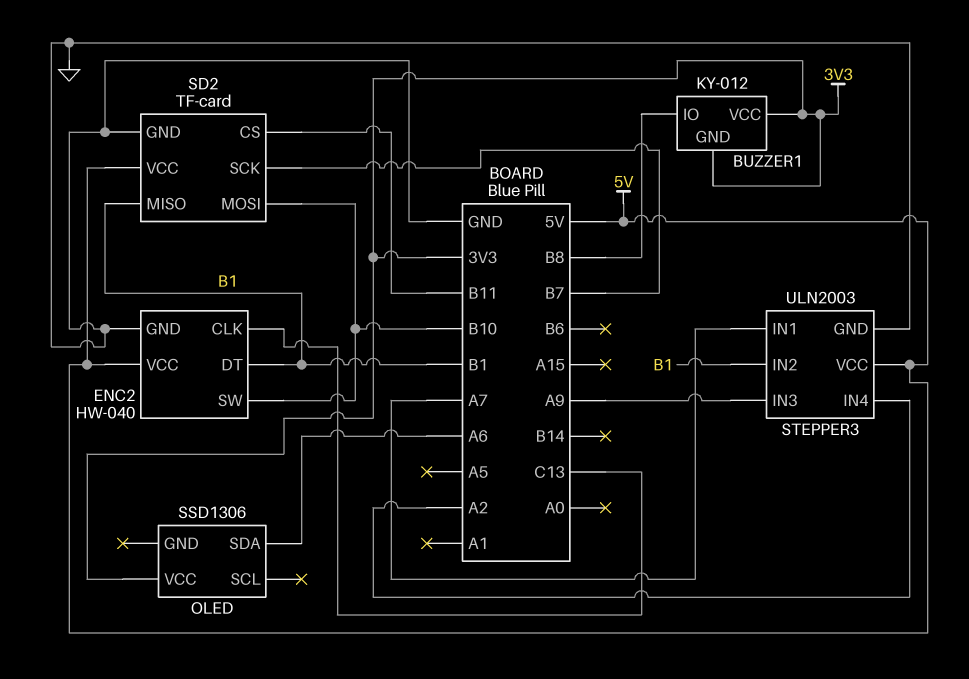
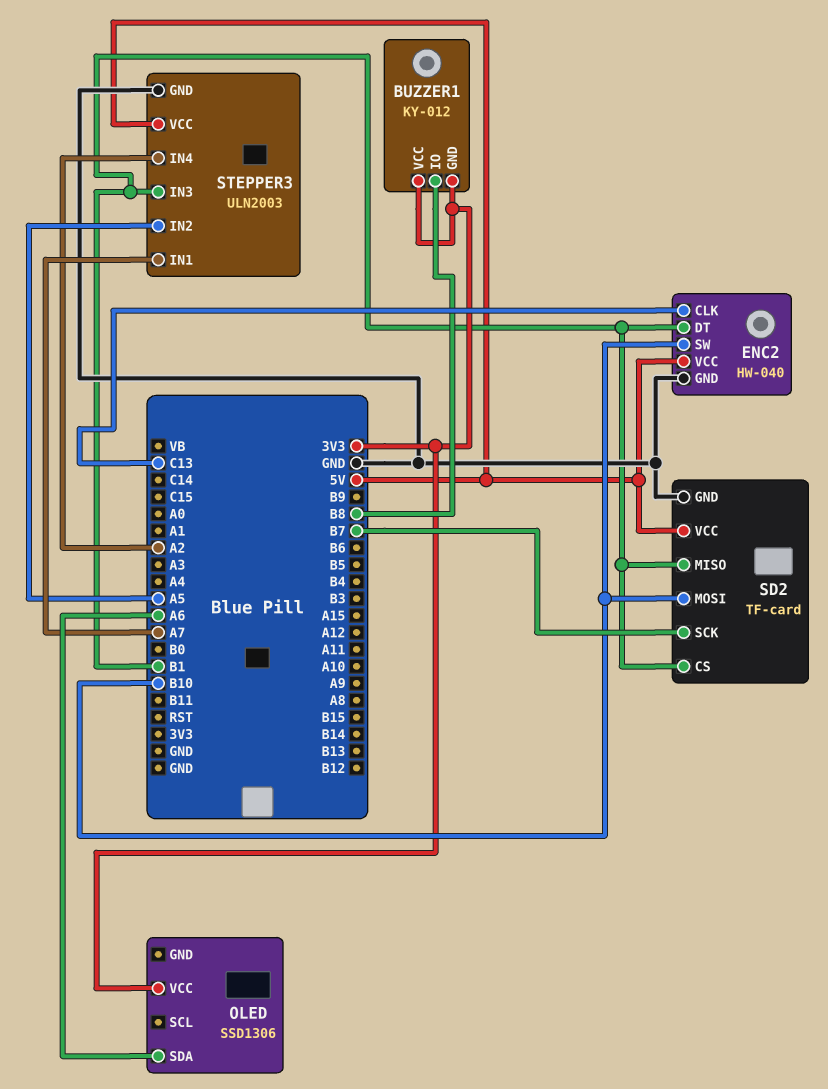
SD2 pin CS: B11 -> B1
STEPPER3 pin IN2: B1 -> A5
STEPPER3 pin IN3: A9 -> B1

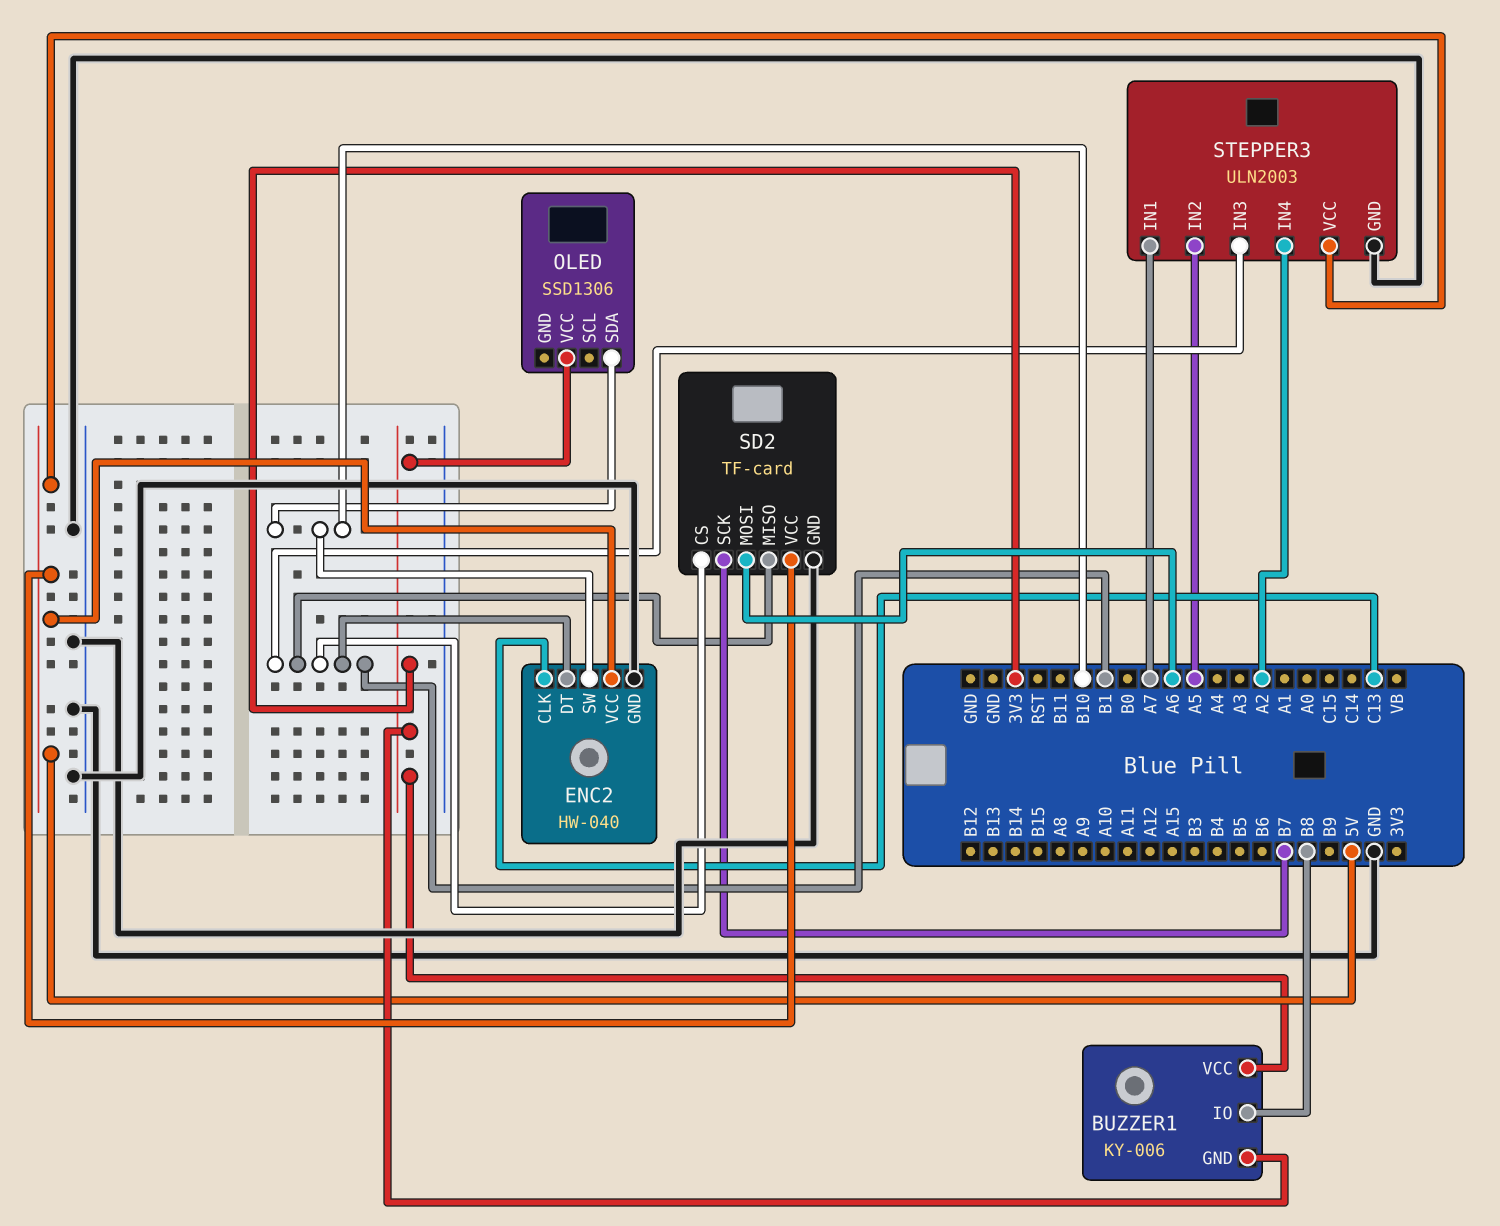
BUZZER1: KY-012 -> KY-006
OLED pin SDA: A6 -> B10
SD2 pin MOSI: B10 -> A6

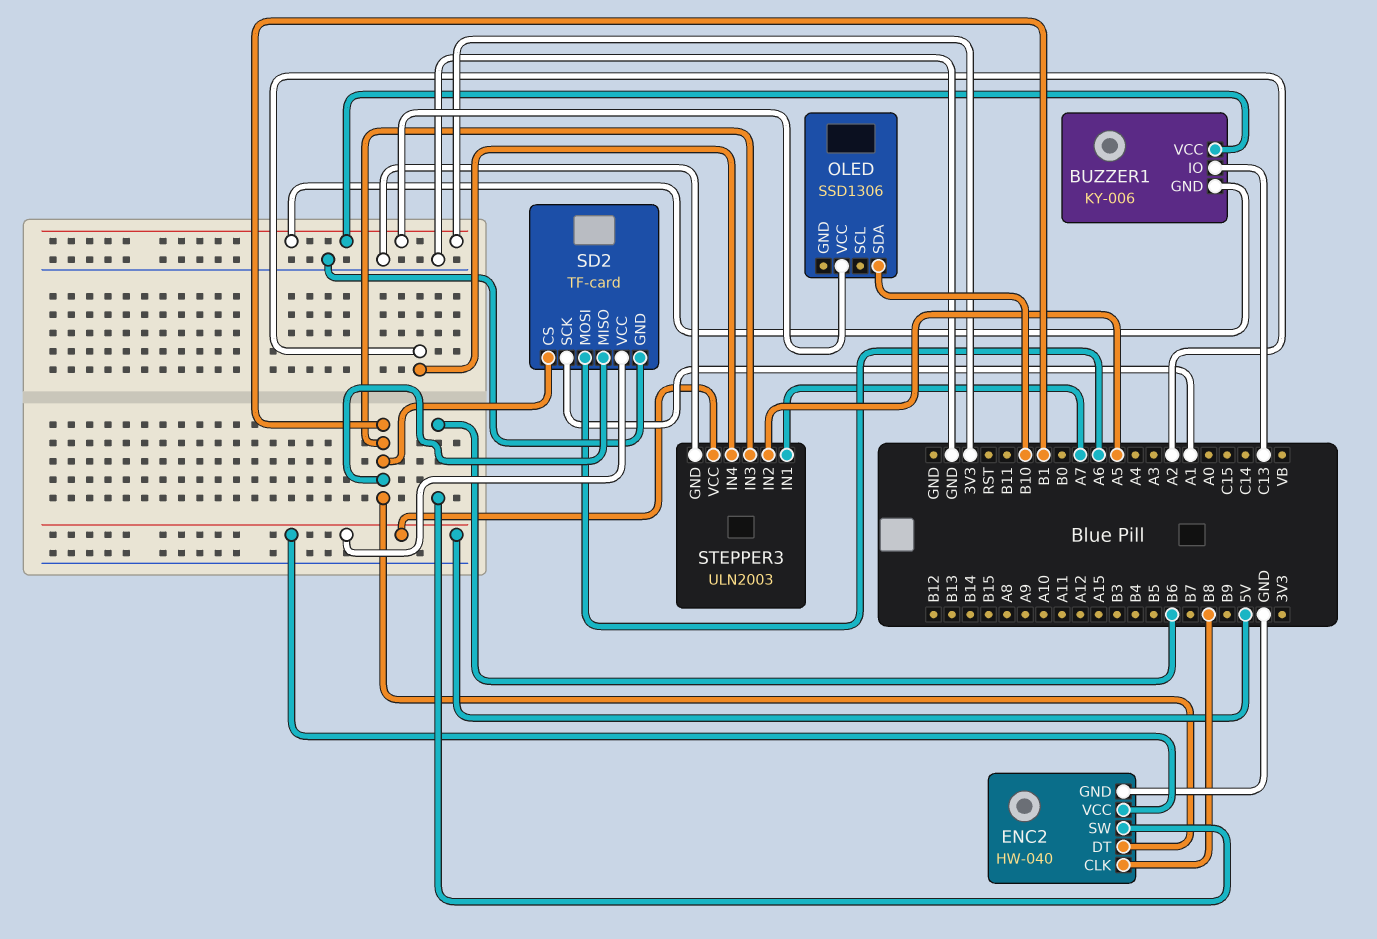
BUZZER1 pin IO: B8 -> C13
ENC2 pin CLK: C13 -> B8
ENC2 pin SW: B10 -> B6
SD2 pin SCK: B7 -> A1

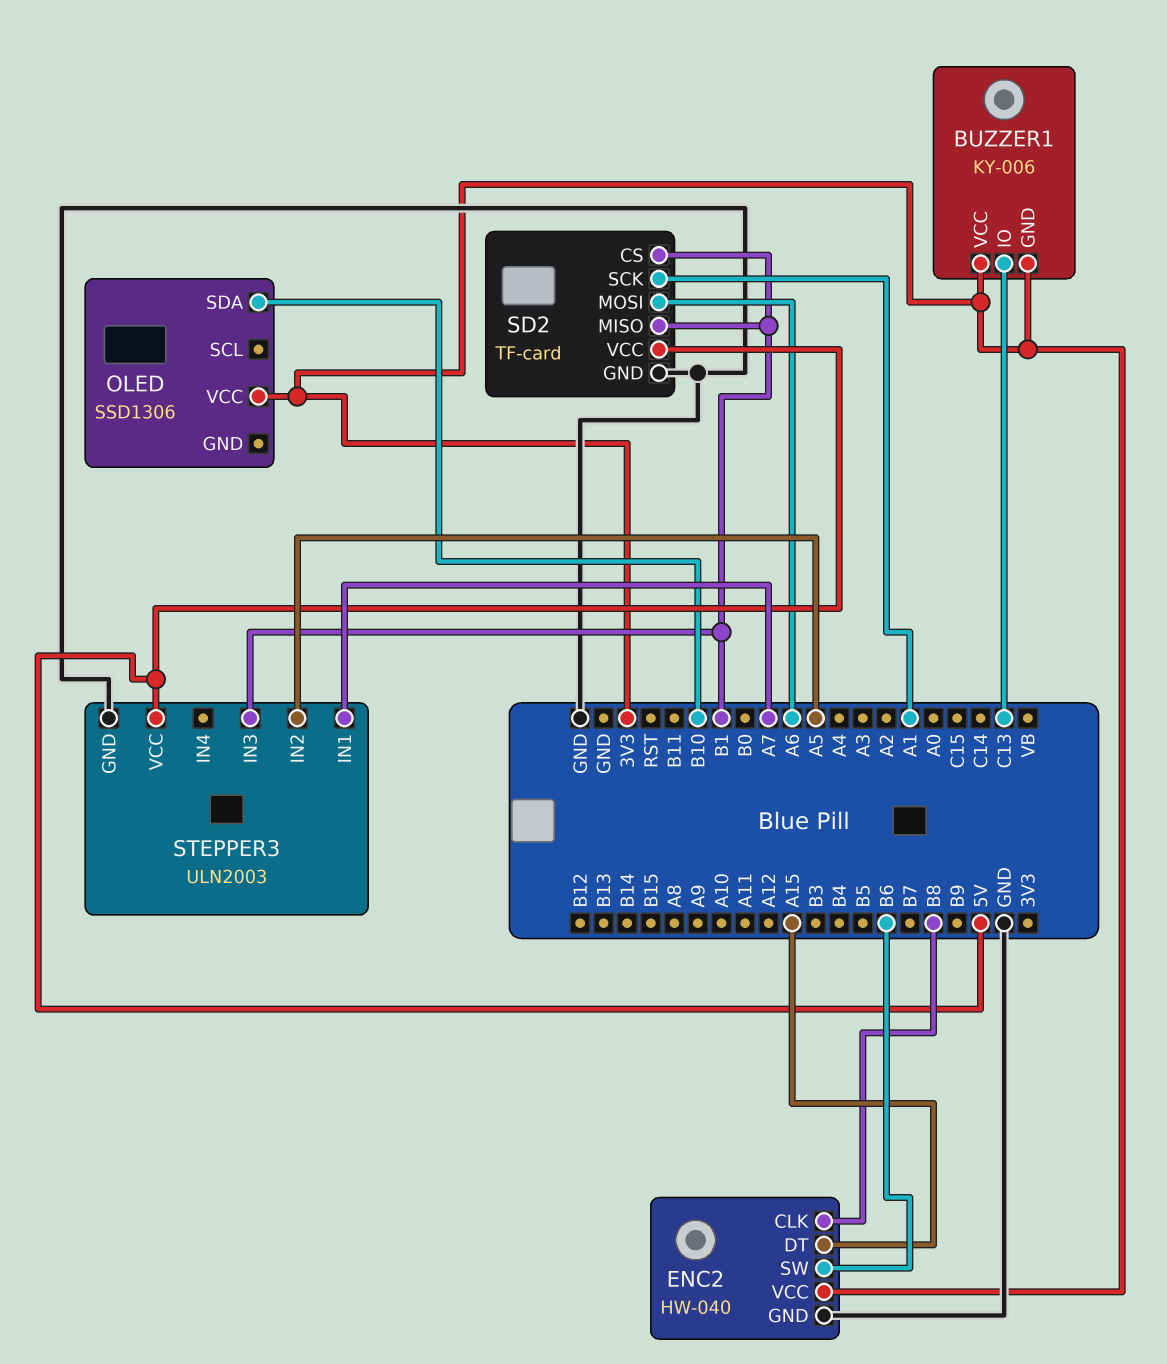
ENC2 pin DT: B1 -> A15
ENC2 pin VCC: 5V -> 3V3
STEPPER3 pin IN4: A2 -> none

